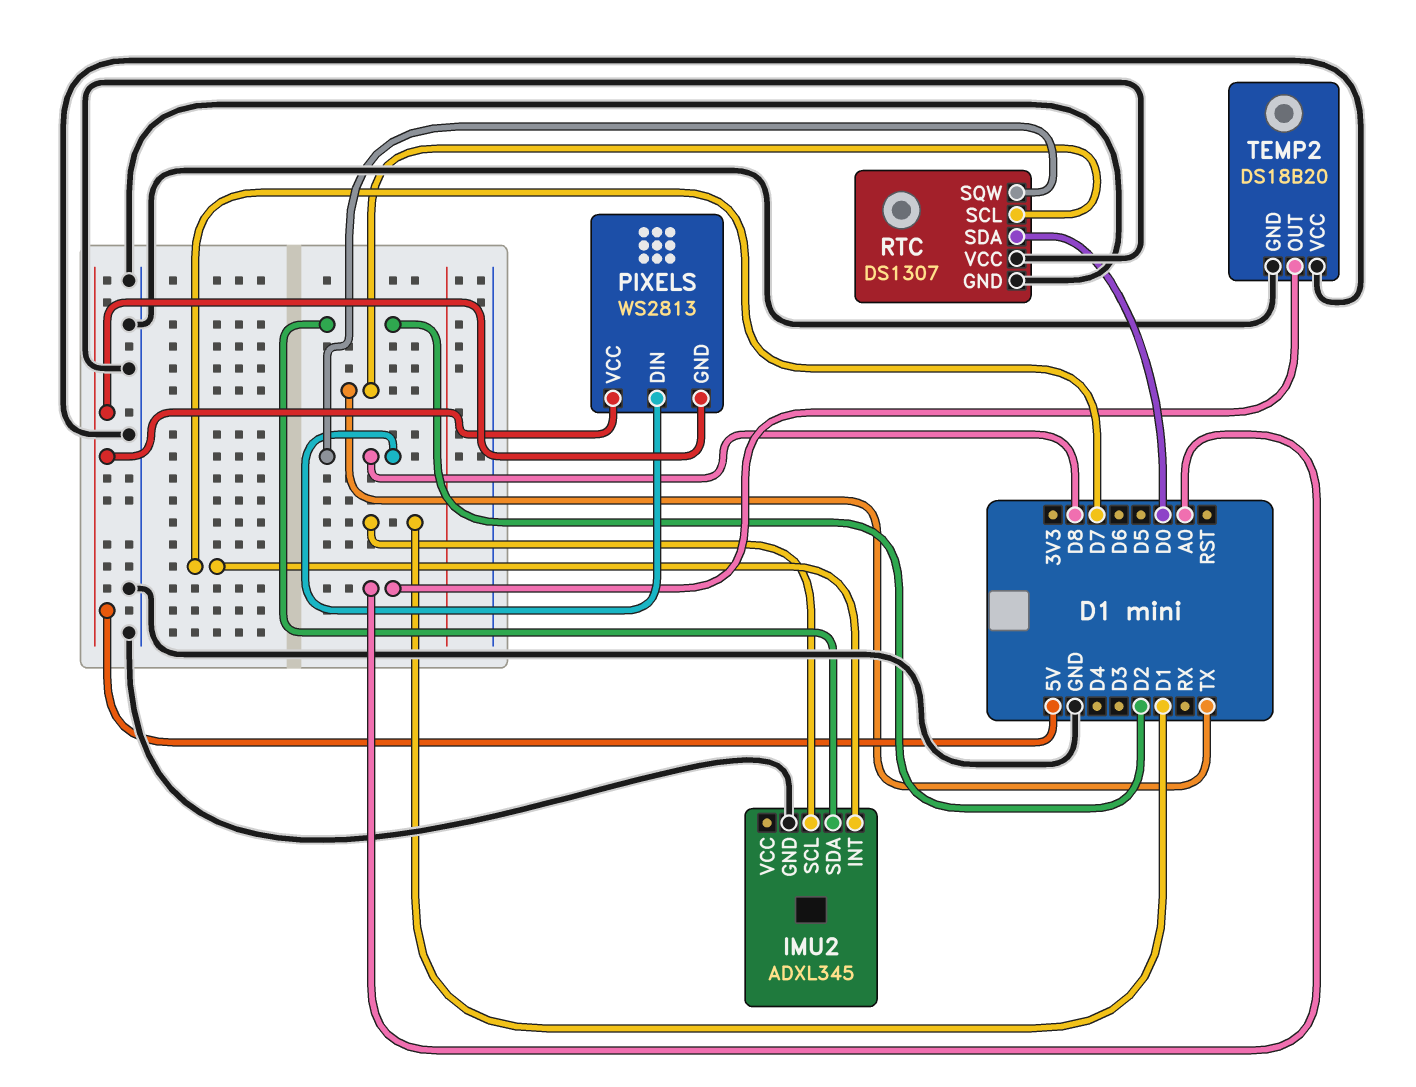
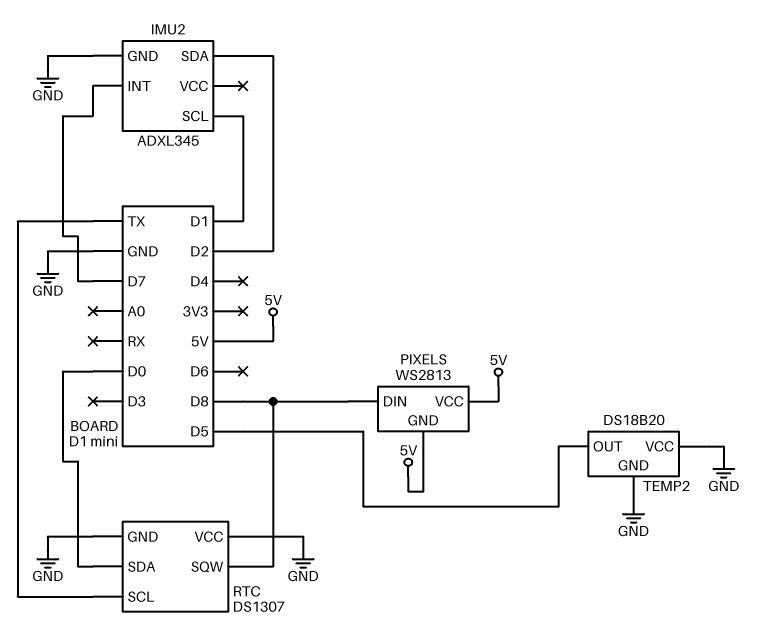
TEMP2 pin OUT: A0 -> D5

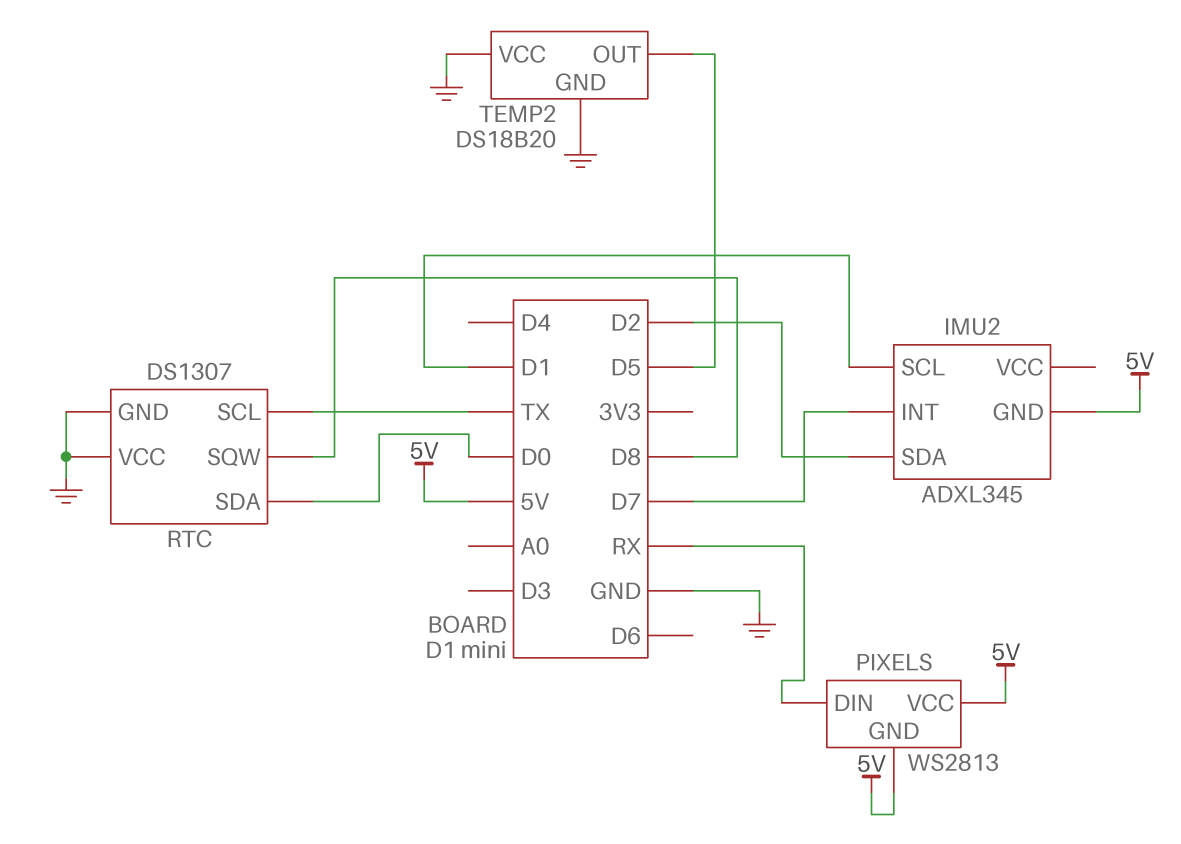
IMU2 pin GND: GND -> 5V
PIXELS pin DIN: D8 -> RX

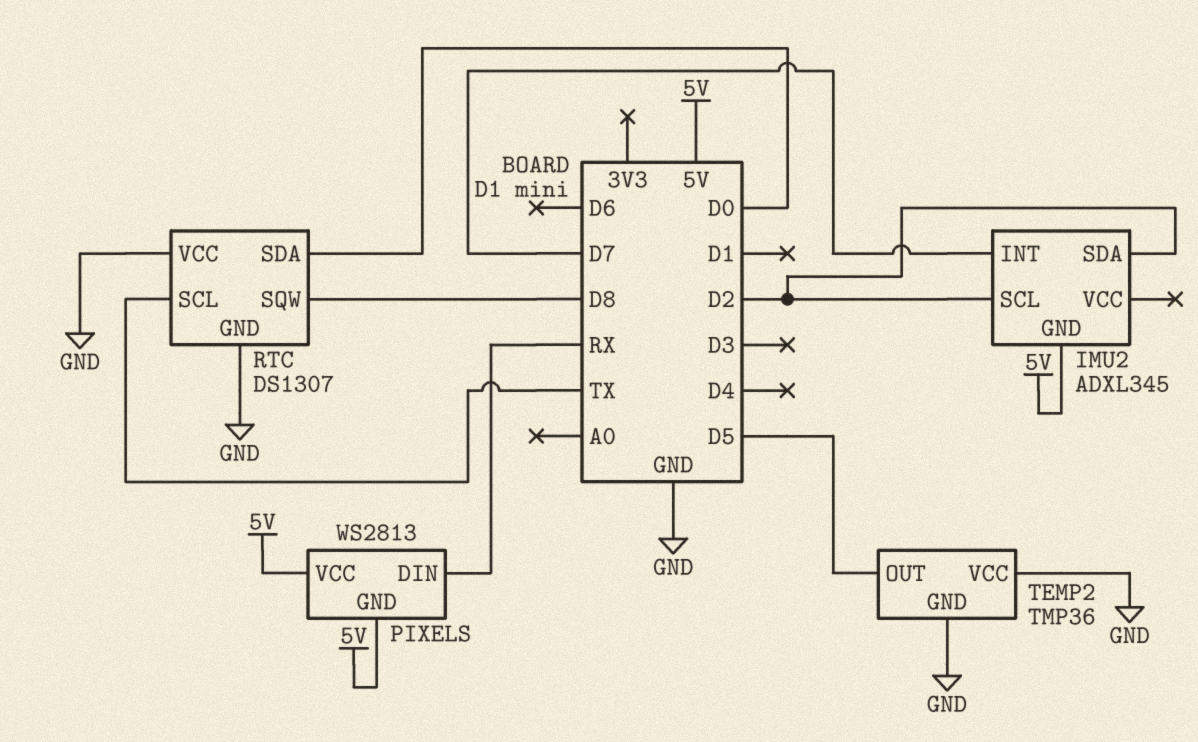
IMU2 pin SCL: D1 -> D2
TEMP2: DS18B20 -> TMP36

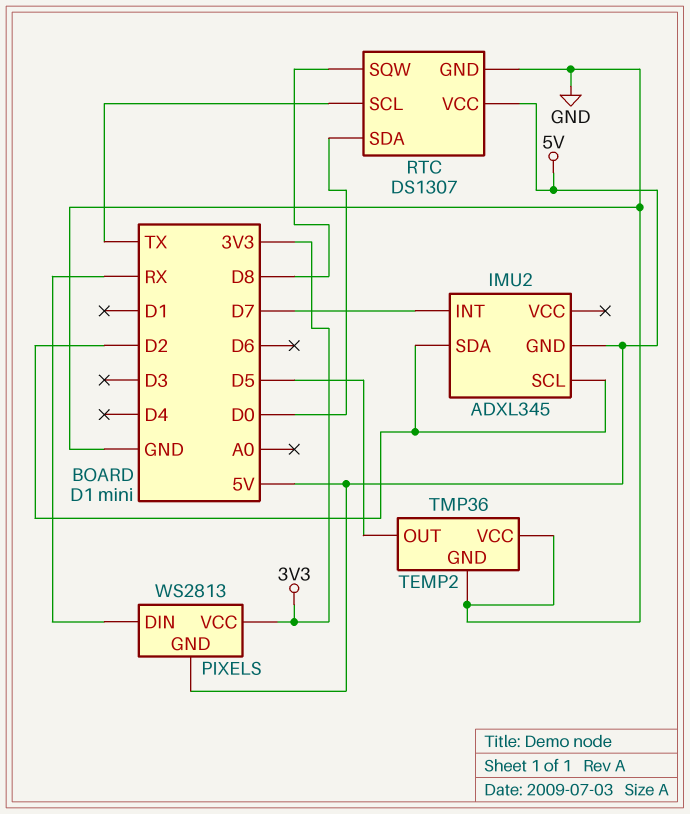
PIXELS pin VCC: 5V -> 3V3
RTC pin VCC: GND -> 5V

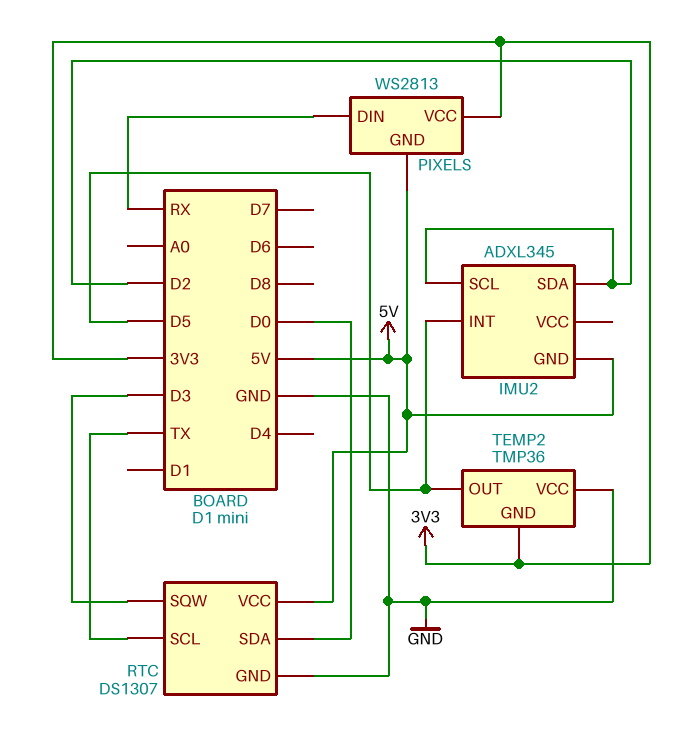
IMU2 pin INT: D7 -> D5
RTC pin SQW: D8 -> D3
TEMP2 pin GND: GND -> 3V3

